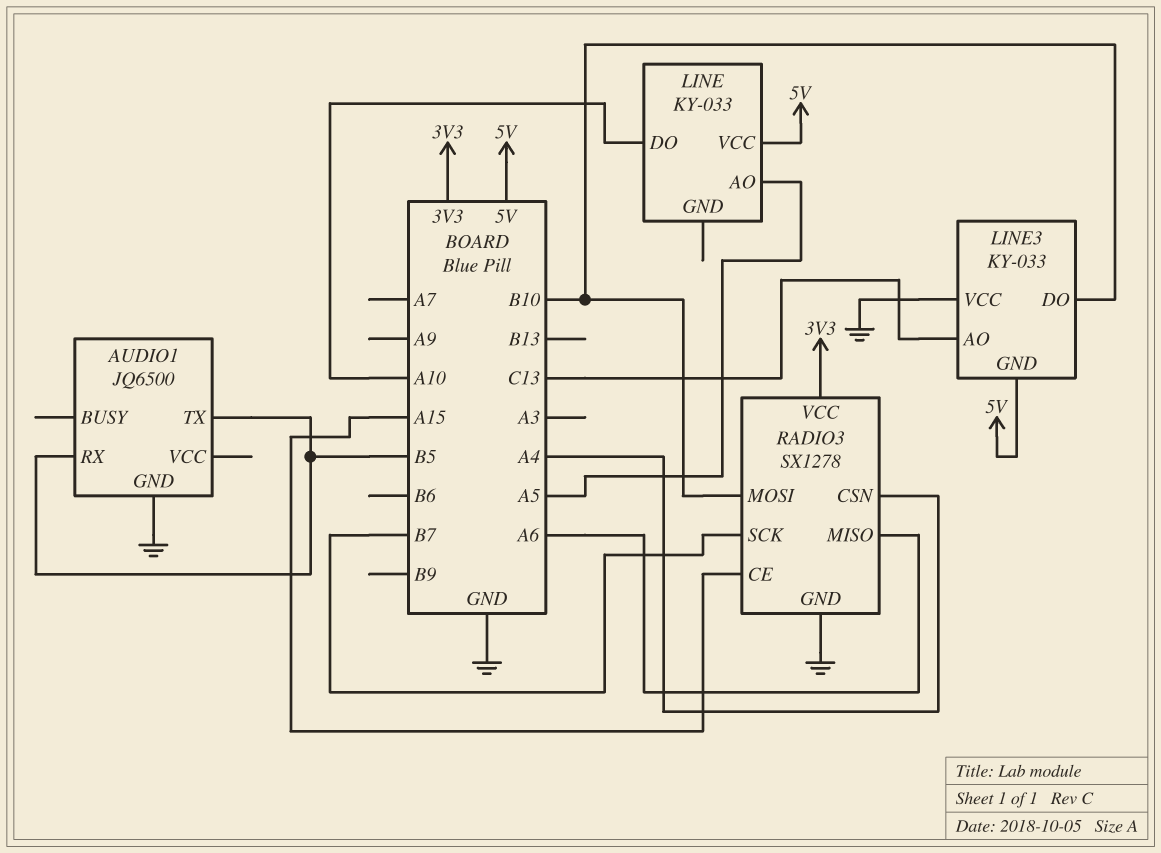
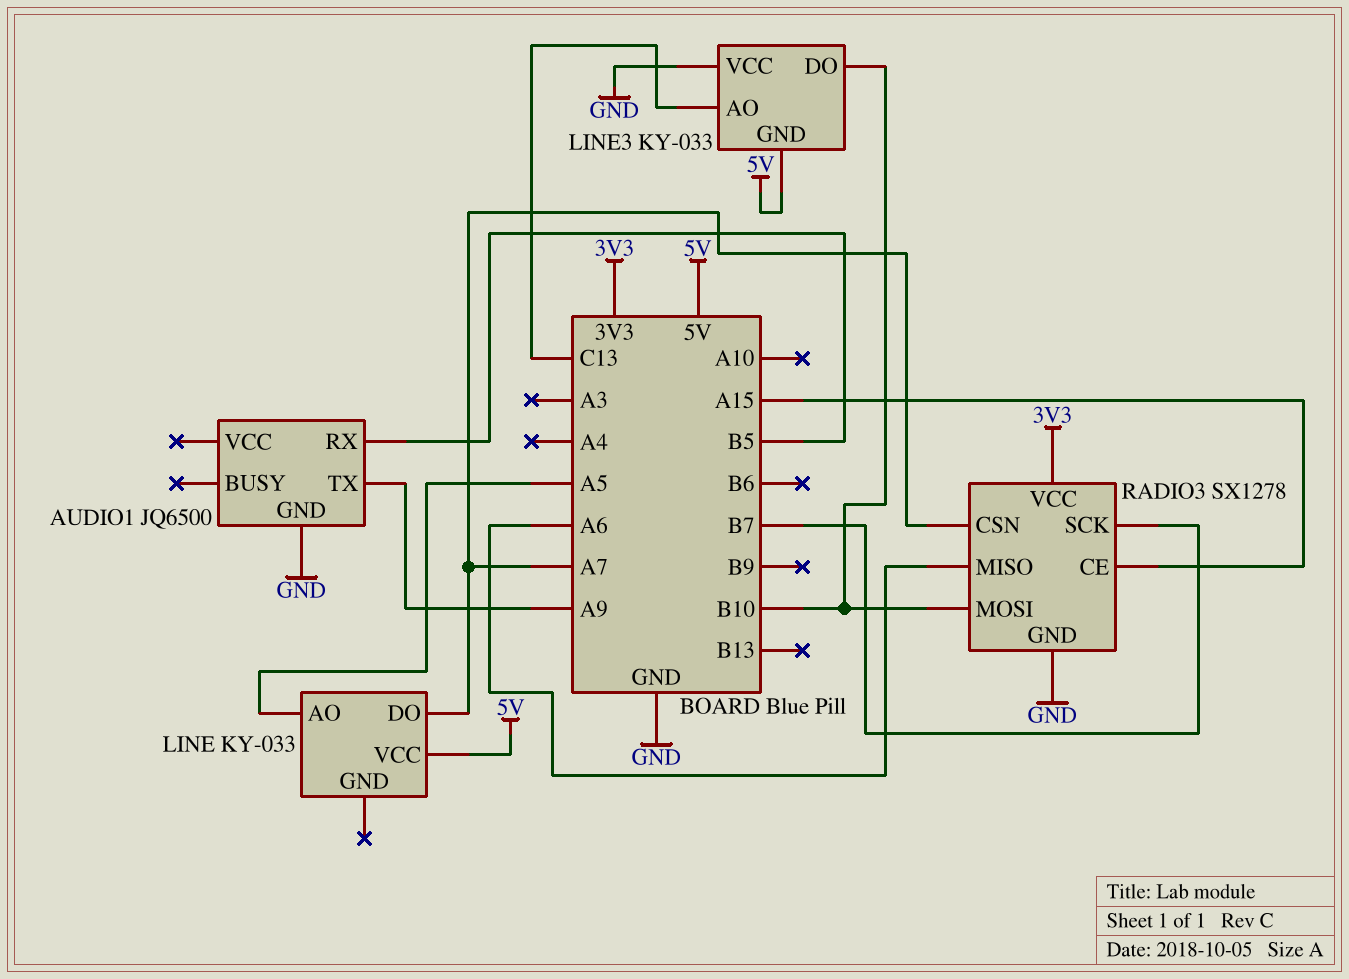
AUDIO1 pin TX: B5 -> A9
LINE pin DO: A10 -> A7
RADIO3 pin CSN: A4 -> A7

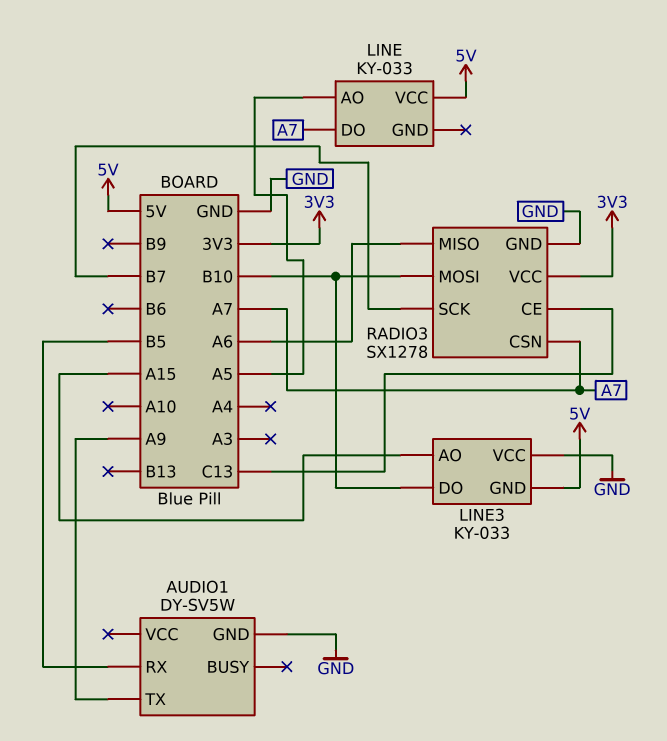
AUDIO1: JQ6500 -> DY-SV5W
LINE3 pin AO: C13 -> A15
RADIO3 pin CE: A15 -> C13

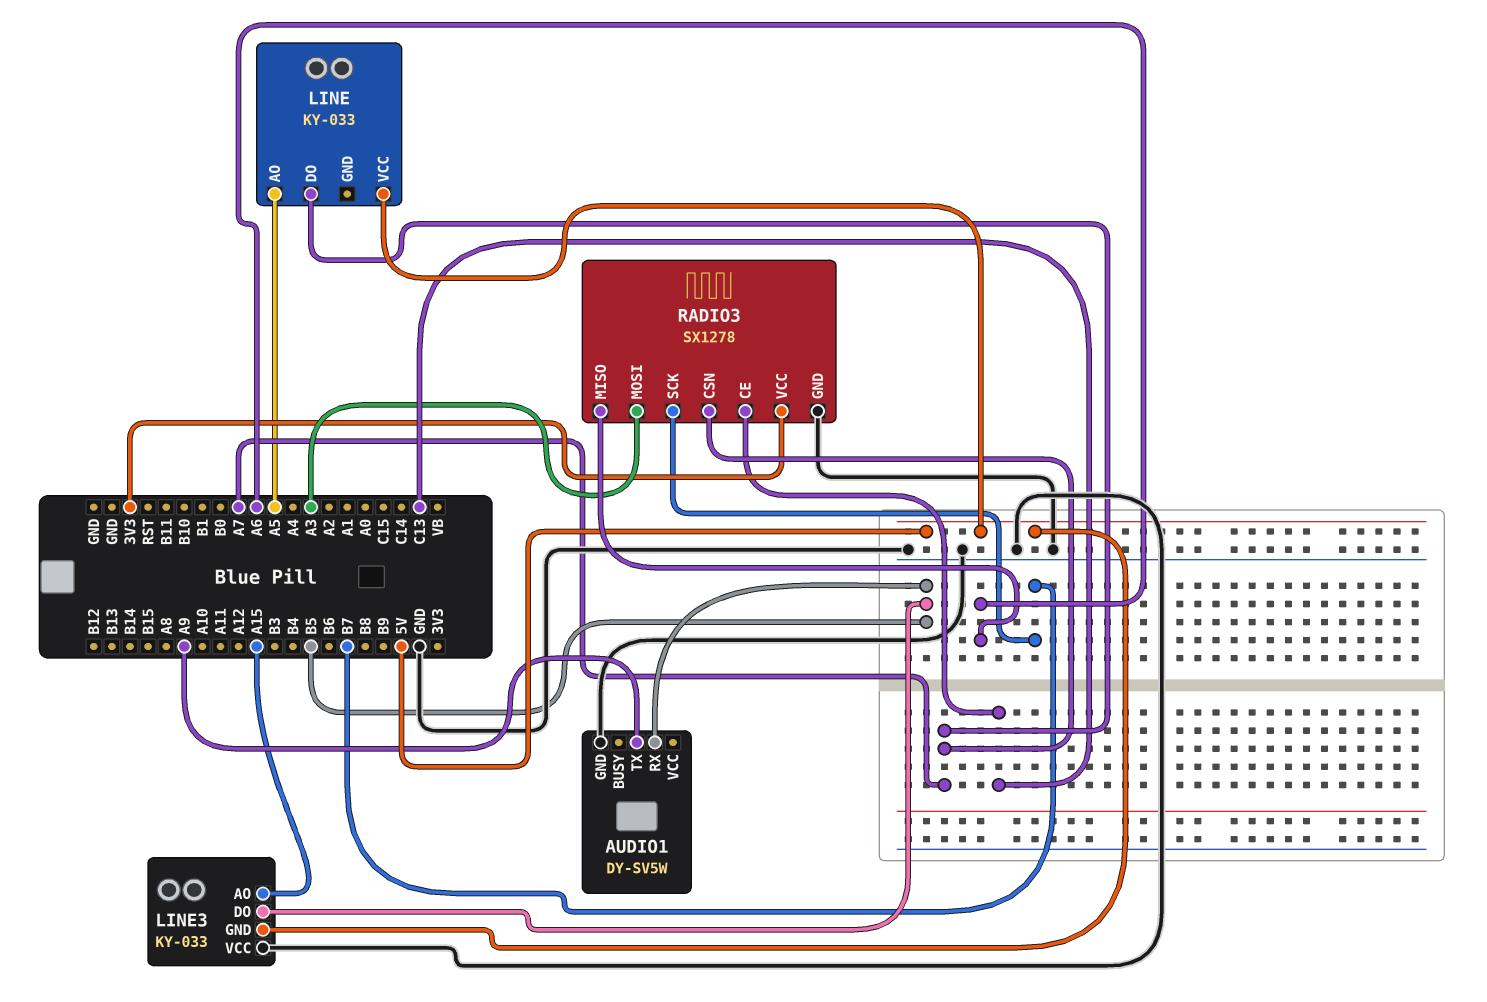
LINE3 pin DO: B10 -> B5
RADIO3 pin MOSI: B10 -> A3

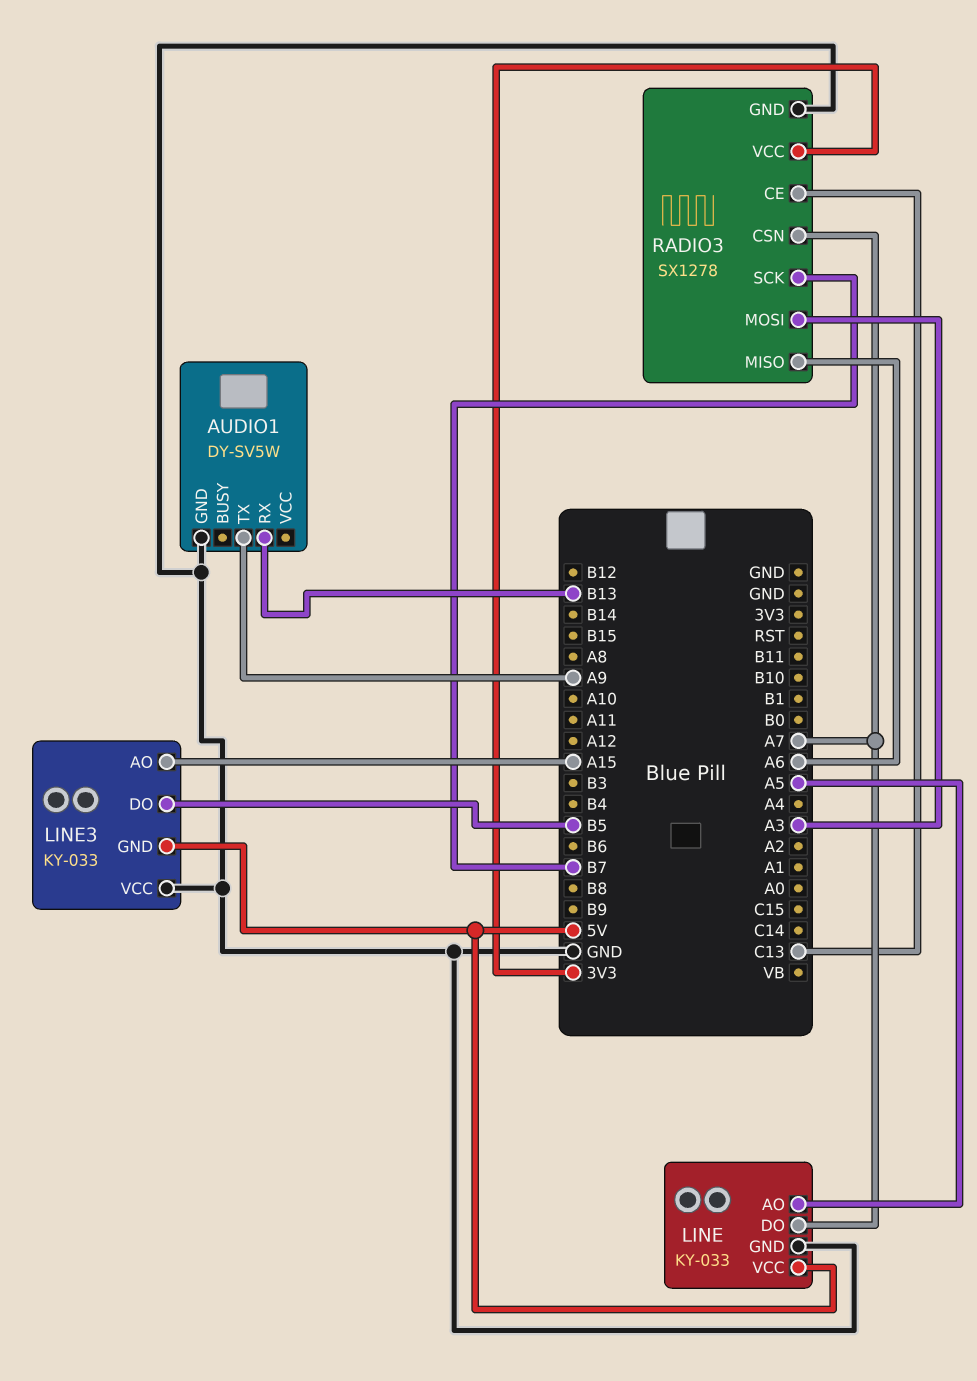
AUDIO1 pin RX: B5 -> B13
LINE pin GND: none -> GND

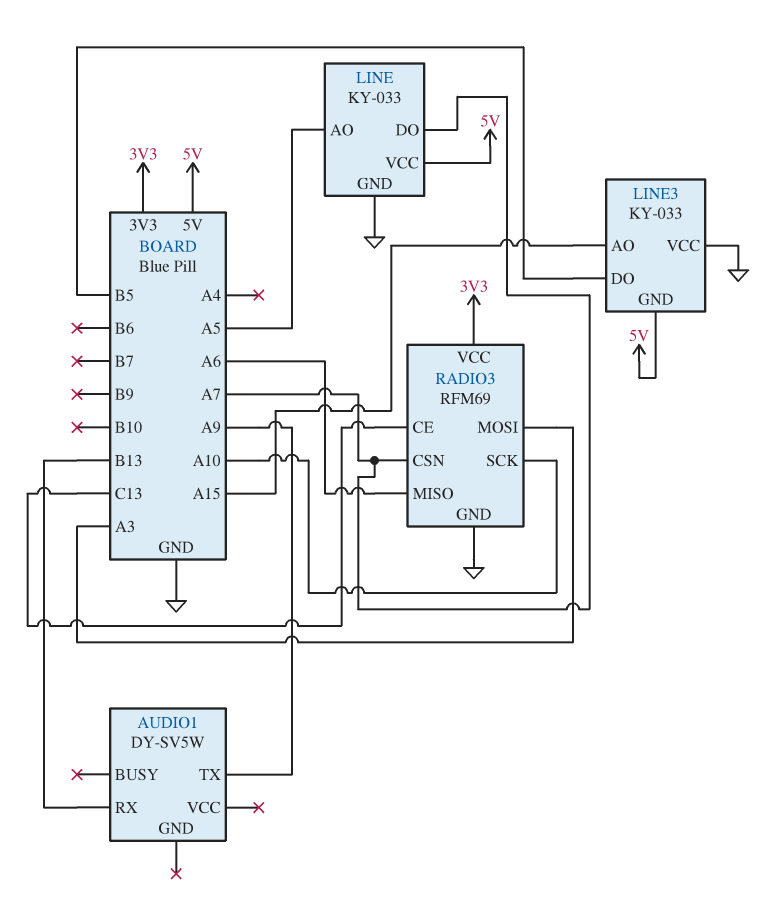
AUDIO1 pin GND: GND -> none
RADIO3: SX1278 -> RFM69
RADIO3 pin SCK: B7 -> A10

